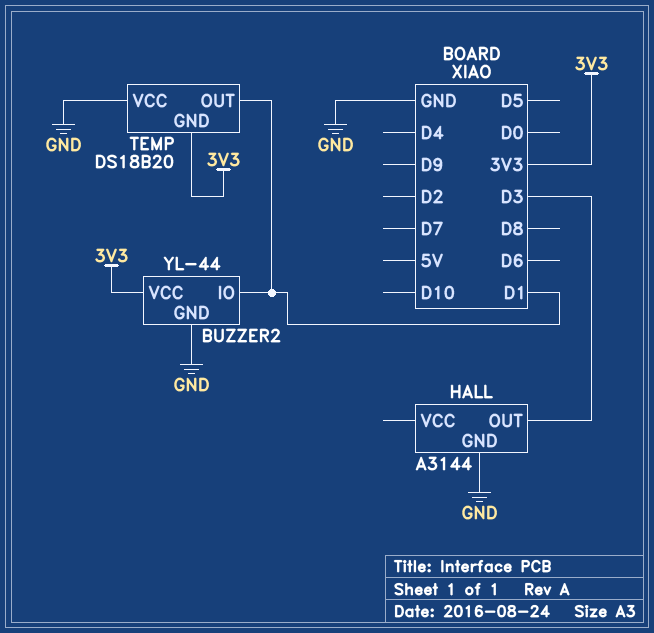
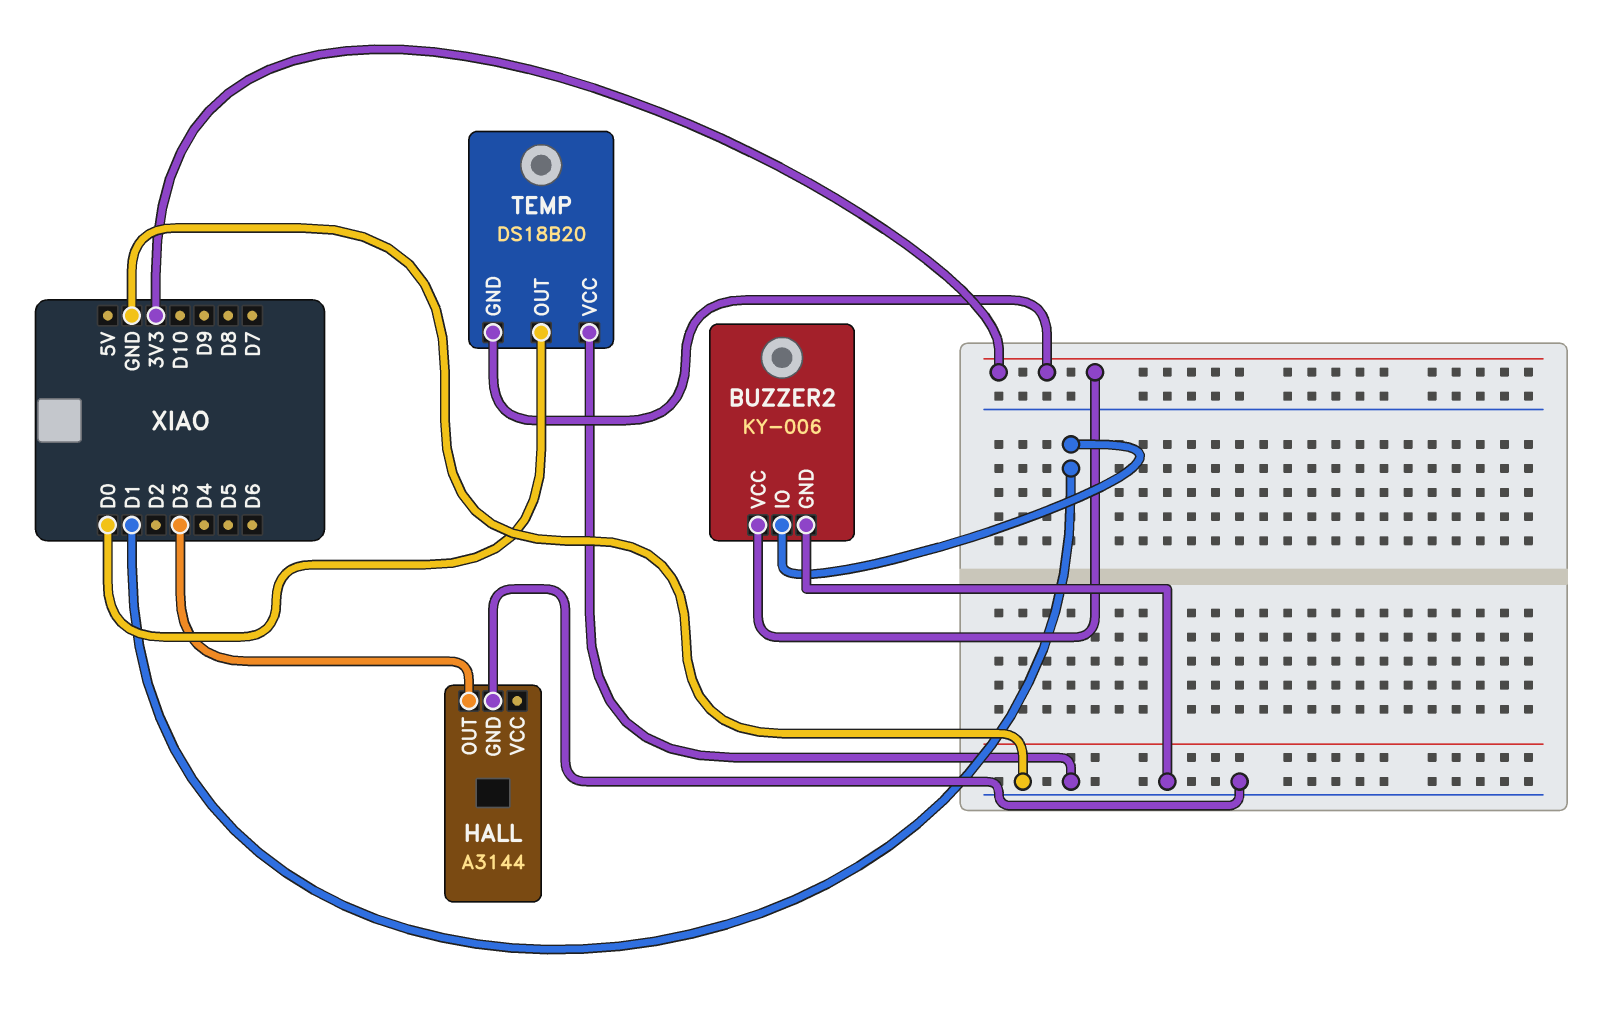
BUZZER2: YL-44 -> KY-006
TEMP pin OUT: D1 -> D0

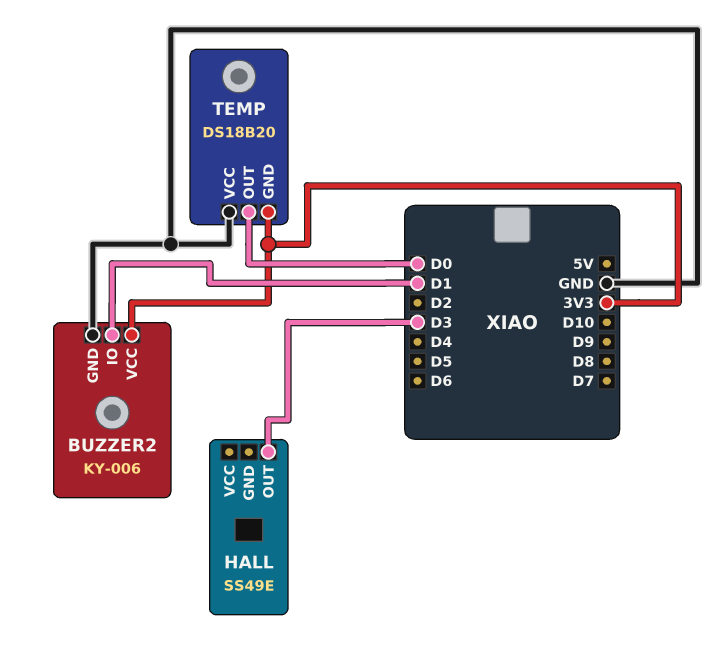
HALL: A3144 -> SS49E
HALL pin GND: GND -> none

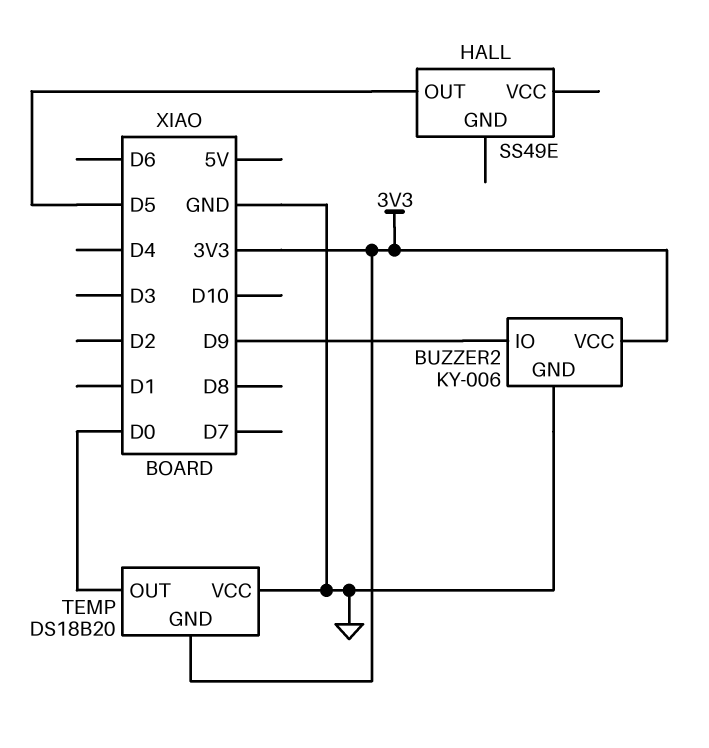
BUZZER2 pin IO: D1 -> D9
HALL pin OUT: D3 -> D5

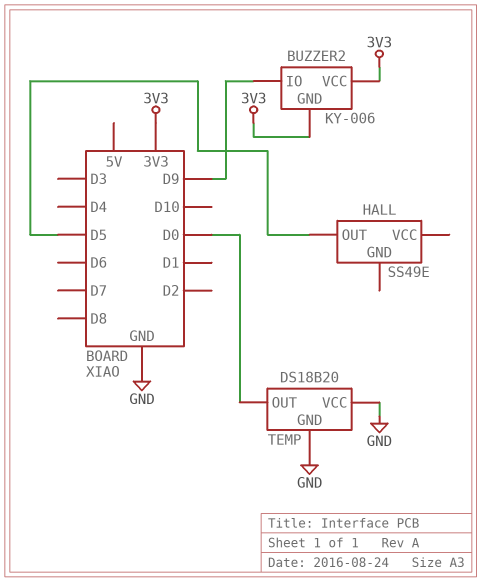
BUZZER2 pin GND: GND -> 3V3
TEMP pin GND: 3V3 -> GND

